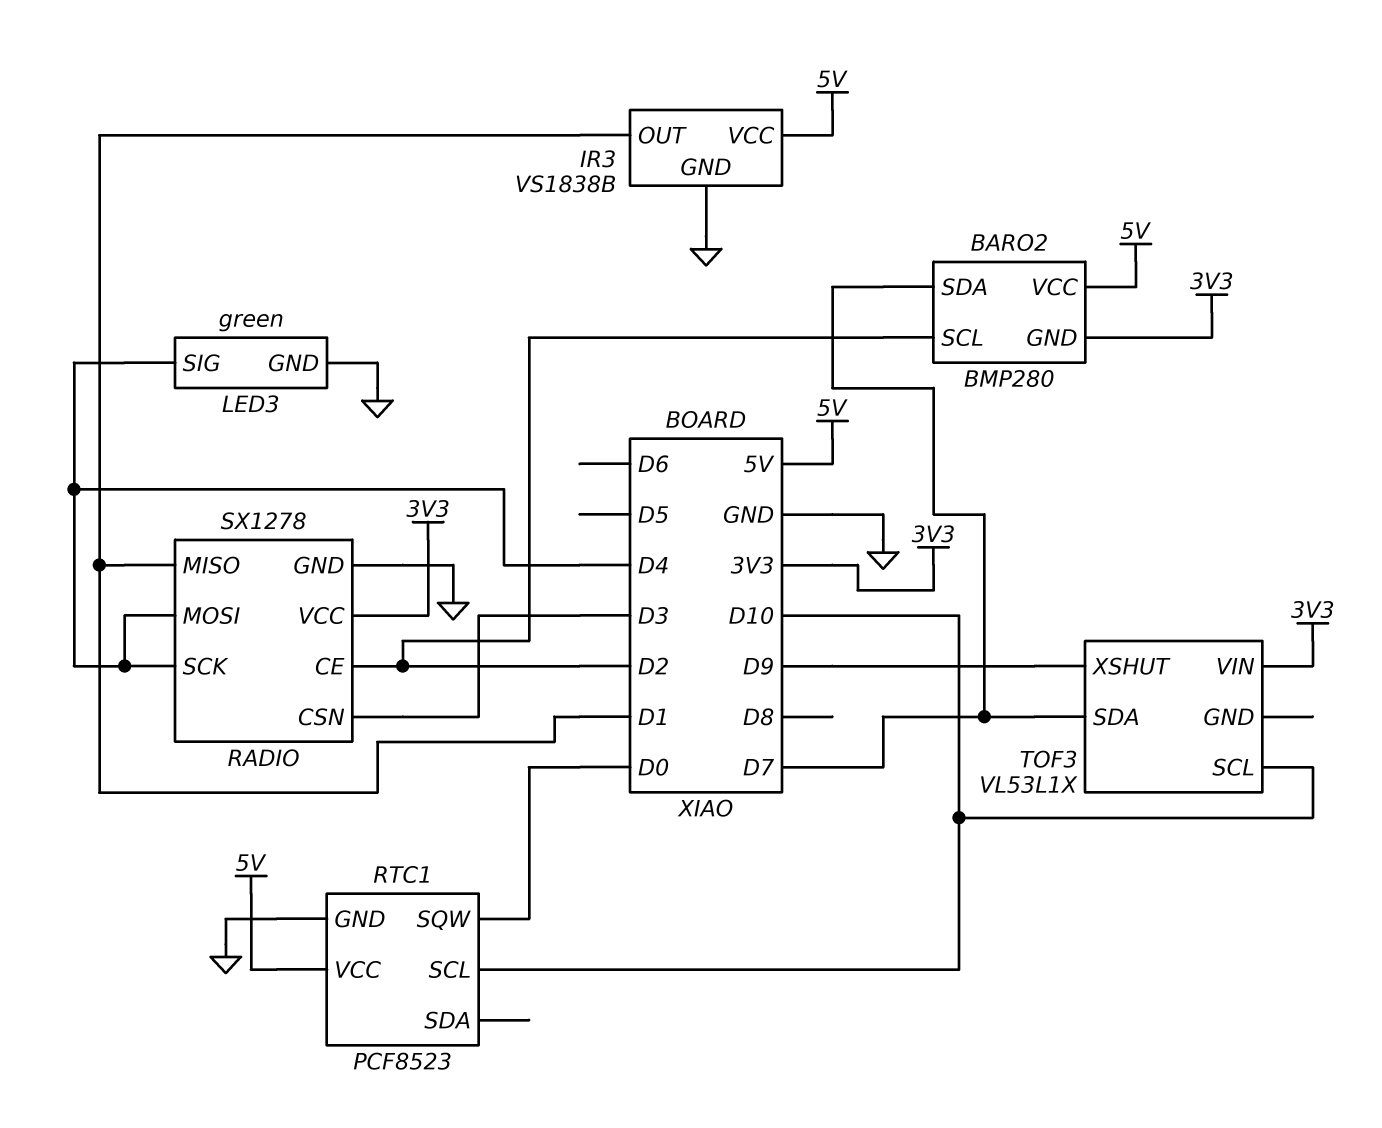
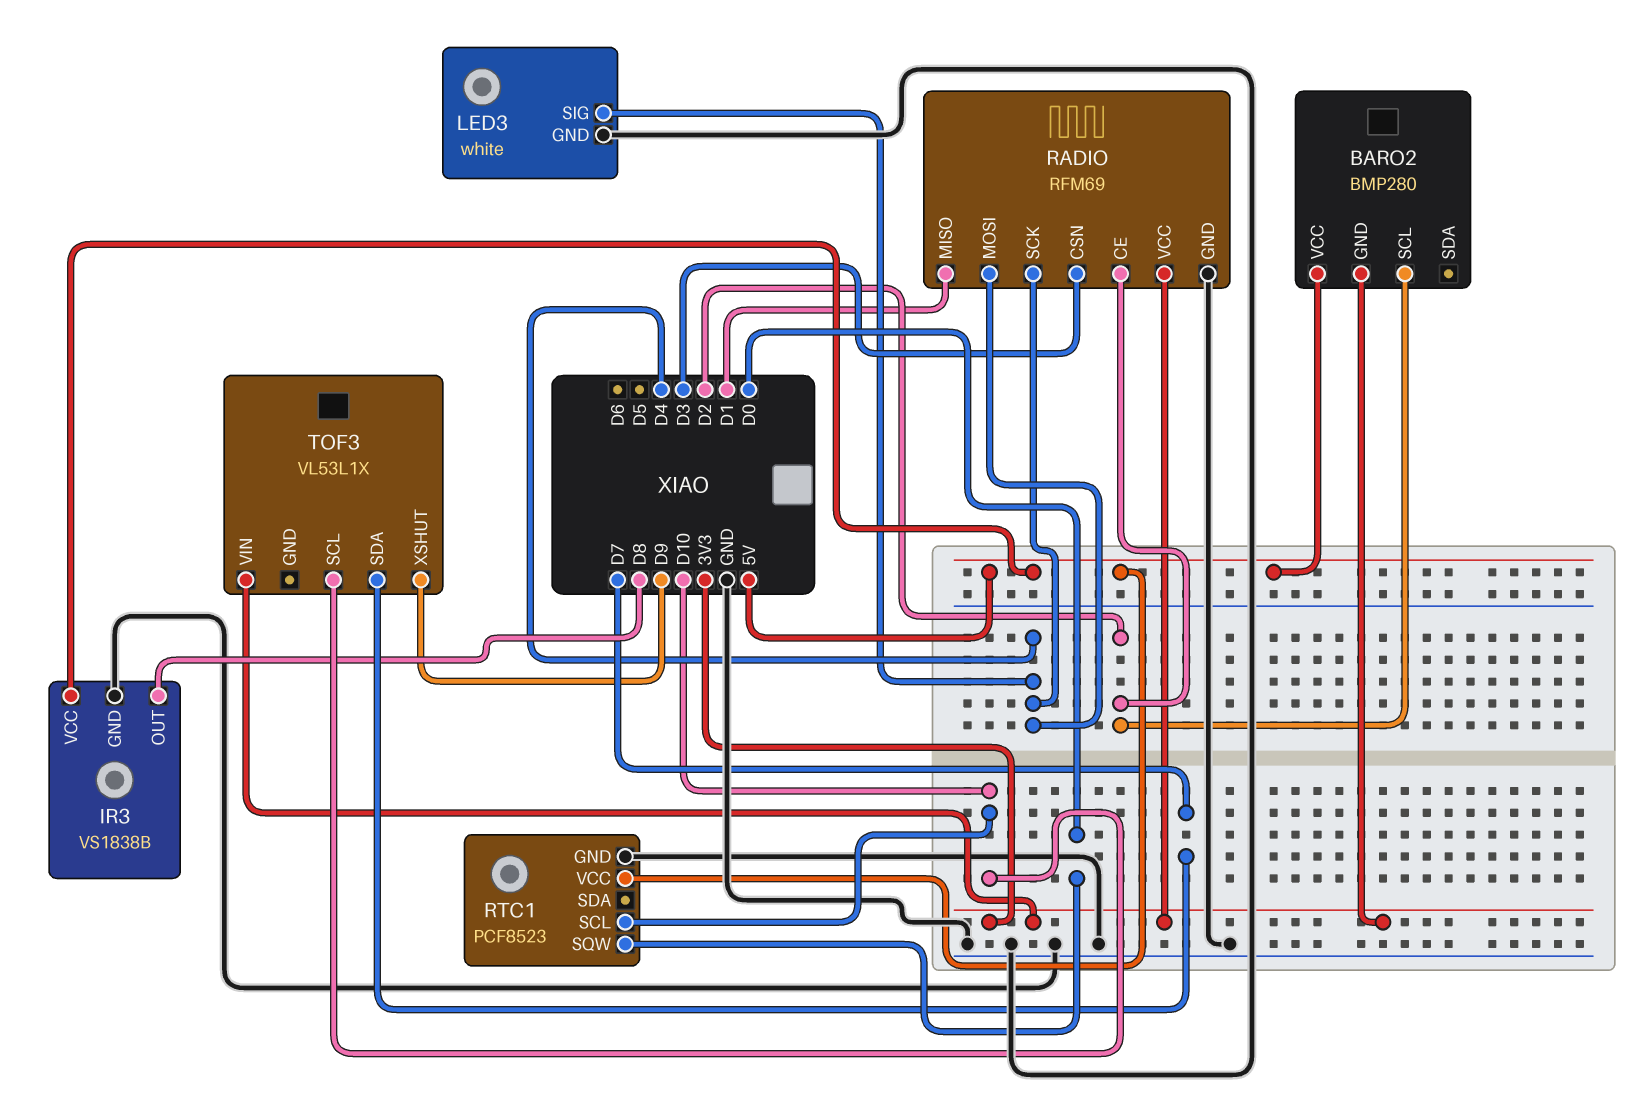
BARO2 pin SDA: D7 -> none
IR3 pin OUT: D1 -> D8
LED3: green -> white
RADIO: SX1278 -> RFM69

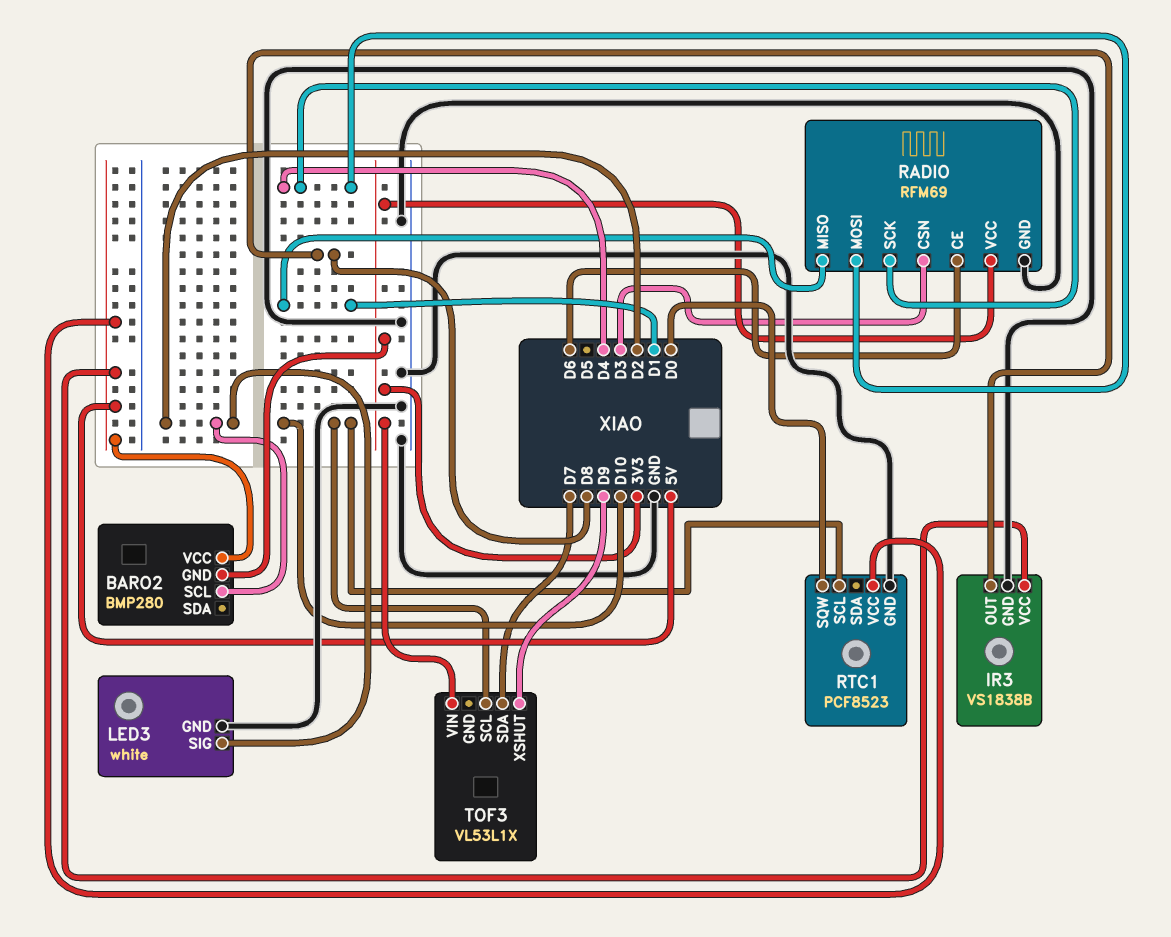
LED3 pin SIG: D4 -> D2
RADIO pin CE: D2 -> D6

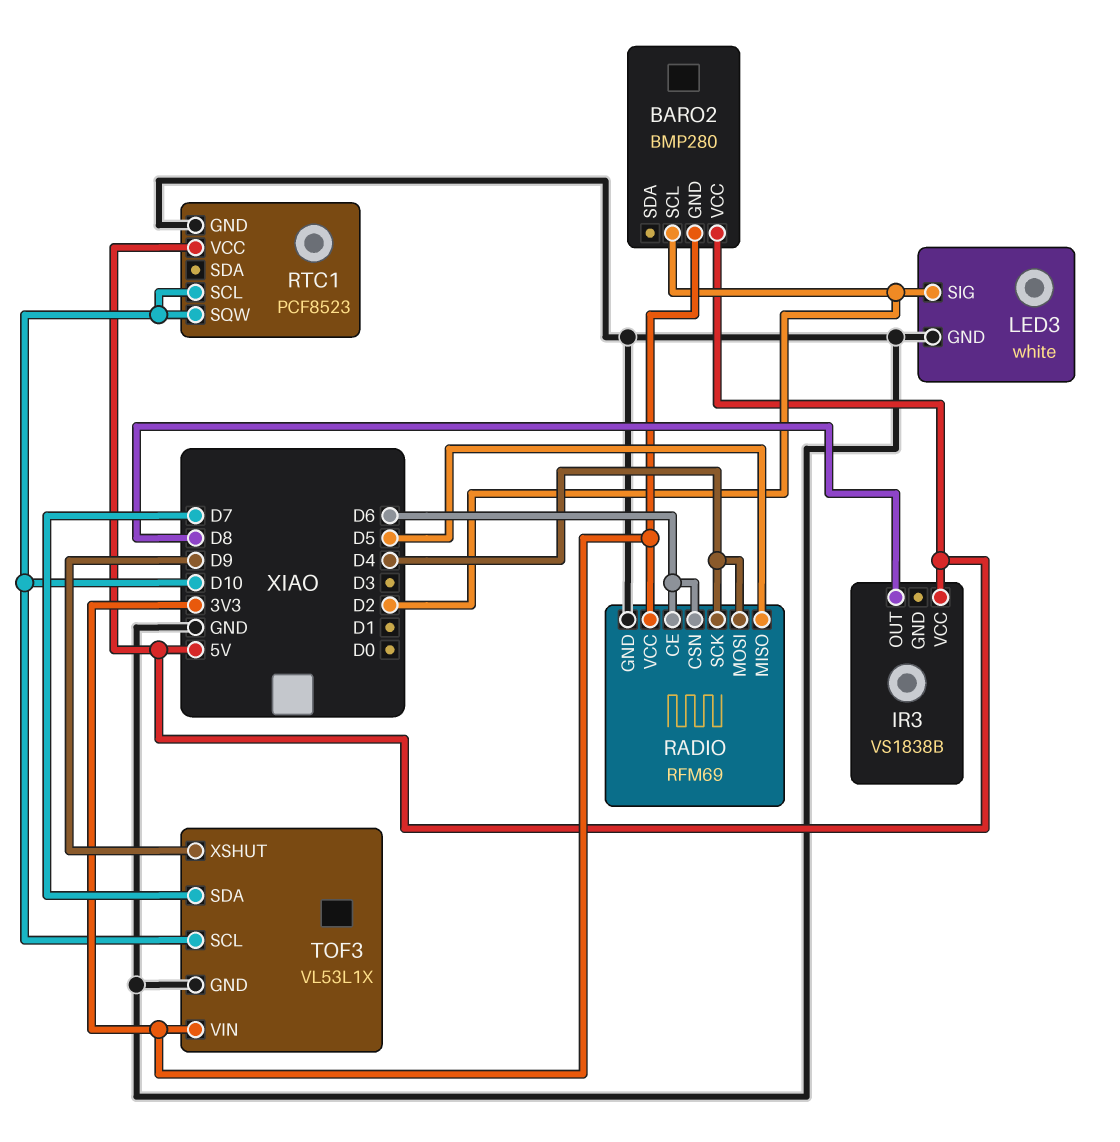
IR3 pin GND: GND -> none
RADIO pin CSN: D3 -> D6
RADIO pin MISO: D1 -> D5
RTC1 pin SQW: D0 -> D10
TOF3 pin GND: none -> GND

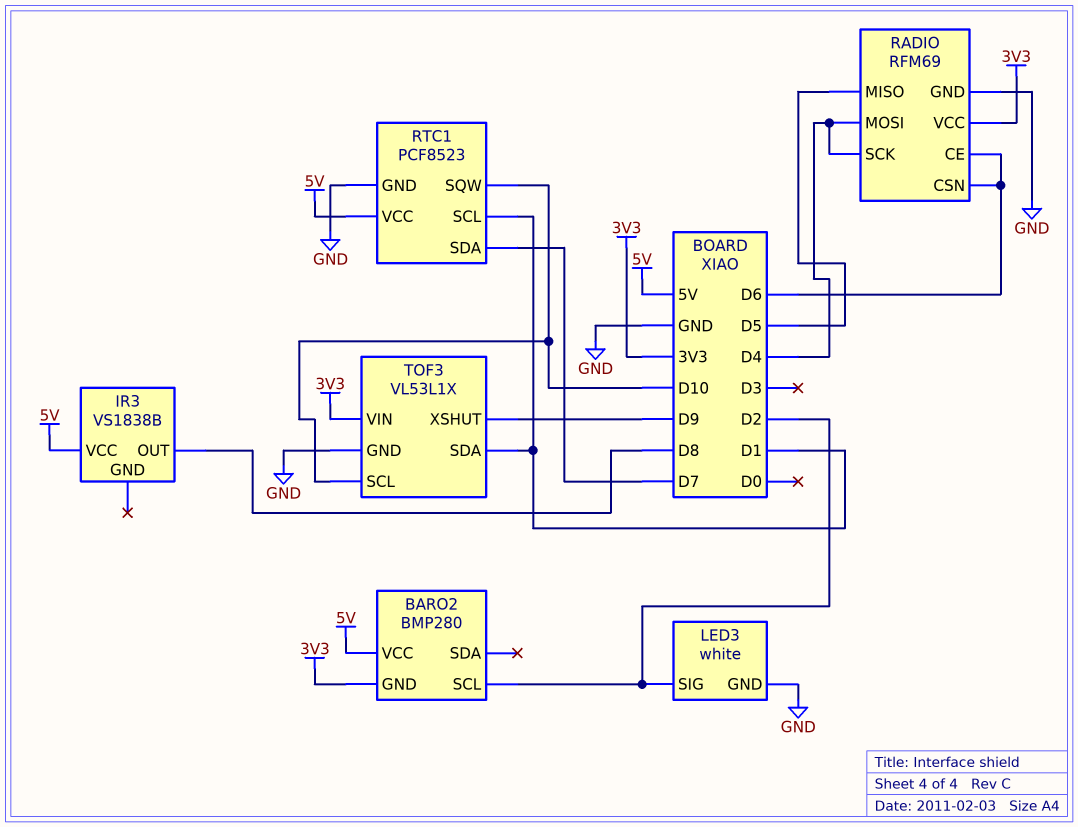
RTC1 pin SCL: D10 -> D1
RTC1 pin SDA: none -> D7
TOF3 pin SDA: D7 -> D1

